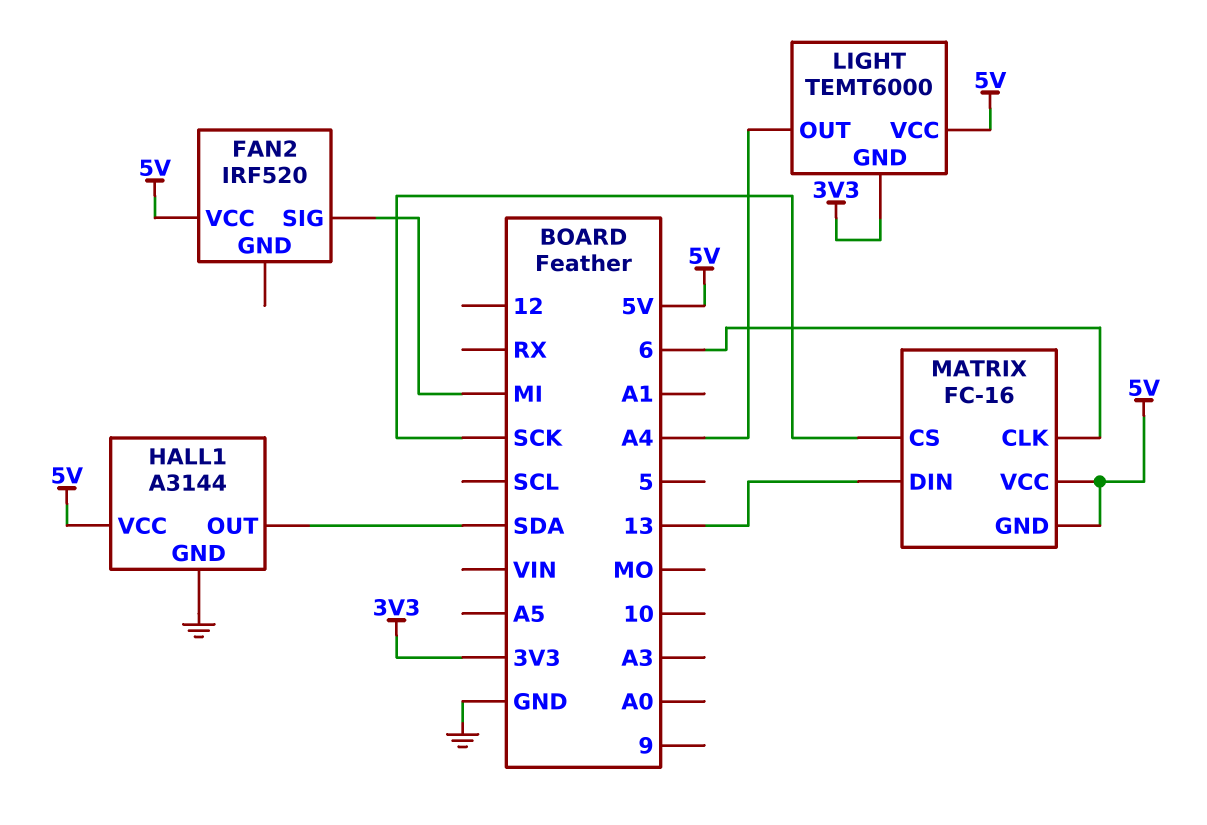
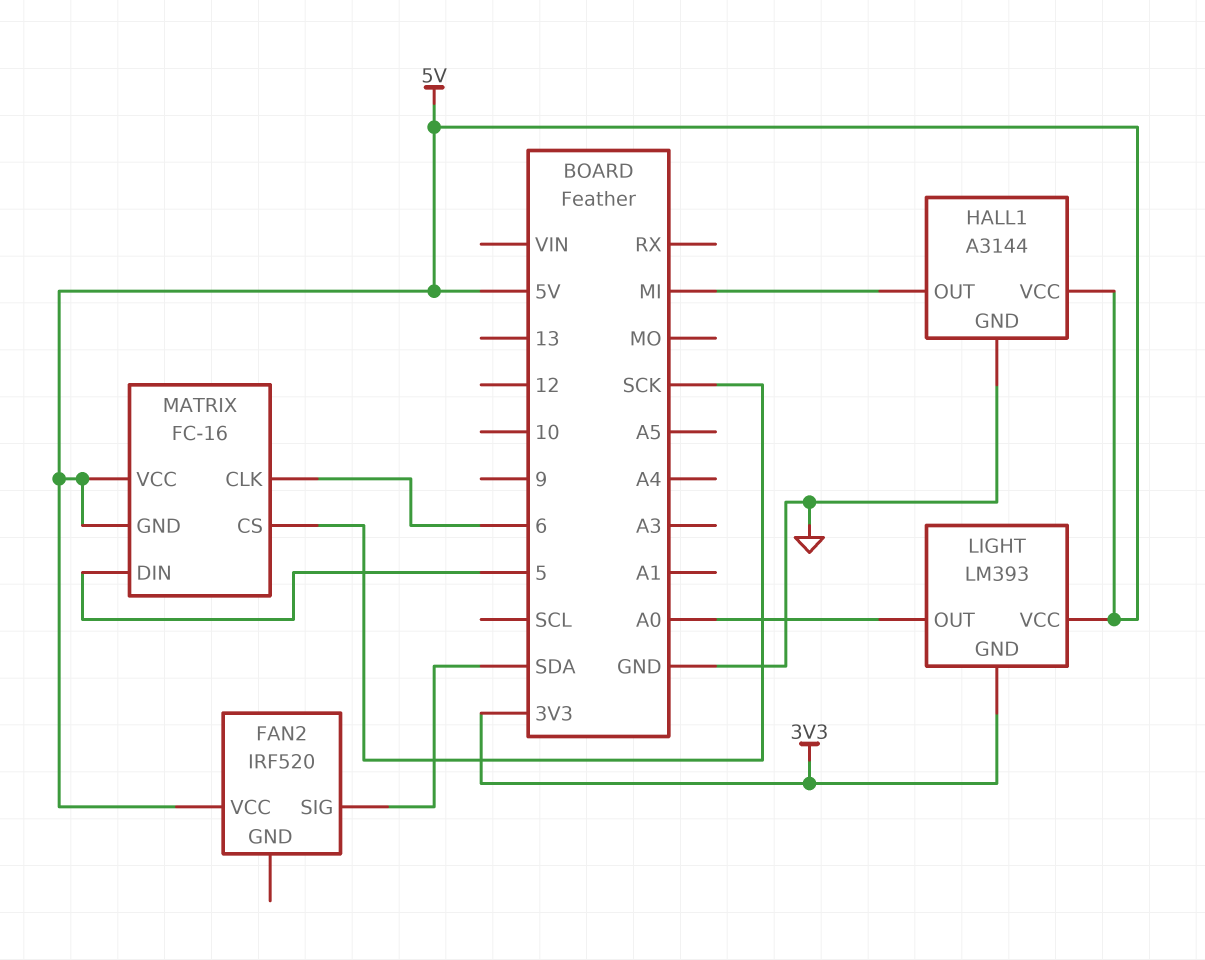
FAN2 pin SIG: MI -> SDA
HALL1 pin OUT: SDA -> MI
LIGHT: TEMT6000 -> LM393
LIGHT pin OUT: A4 -> A0
MATRIX pin DIN: 13 -> 5

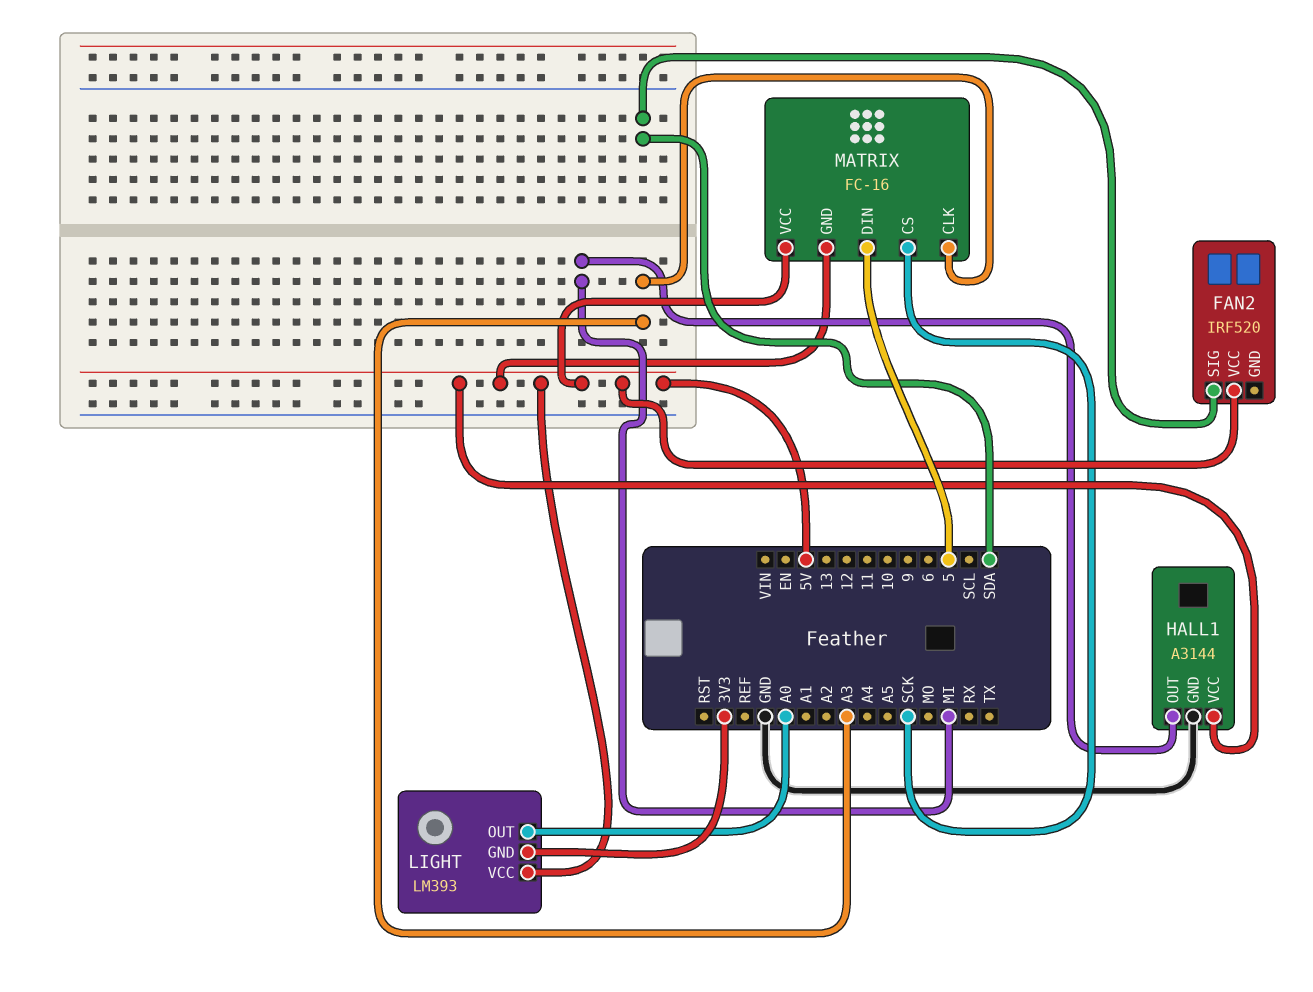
MATRIX pin CLK: 6 -> A3

